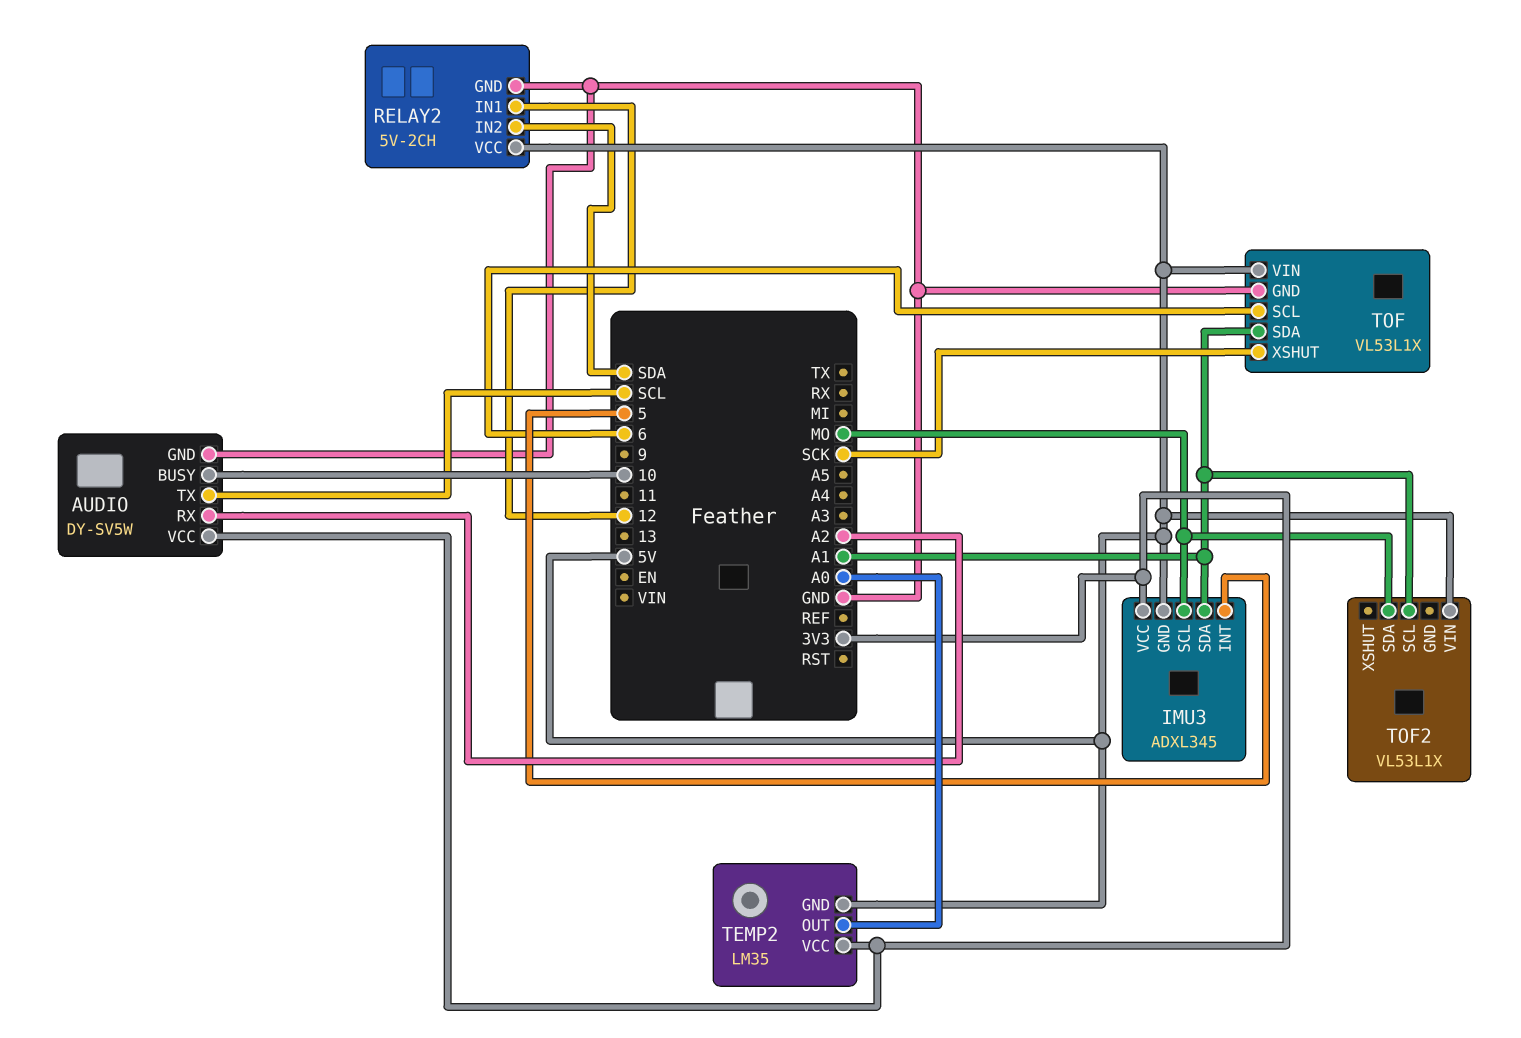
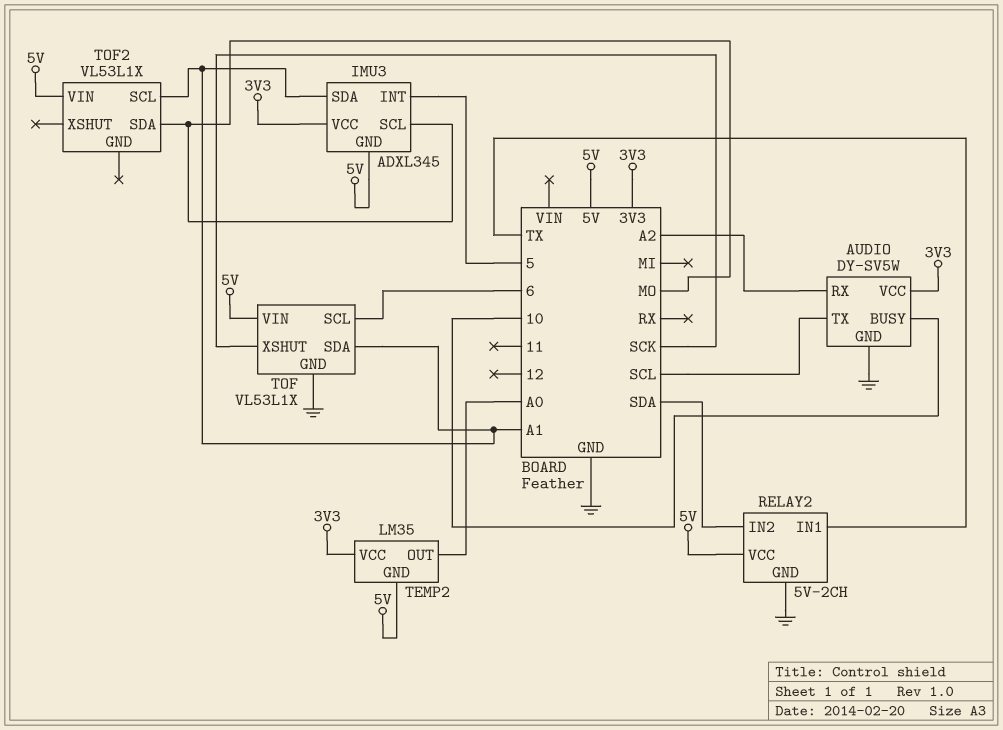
RELAY2 pin IN1: 12 -> TX

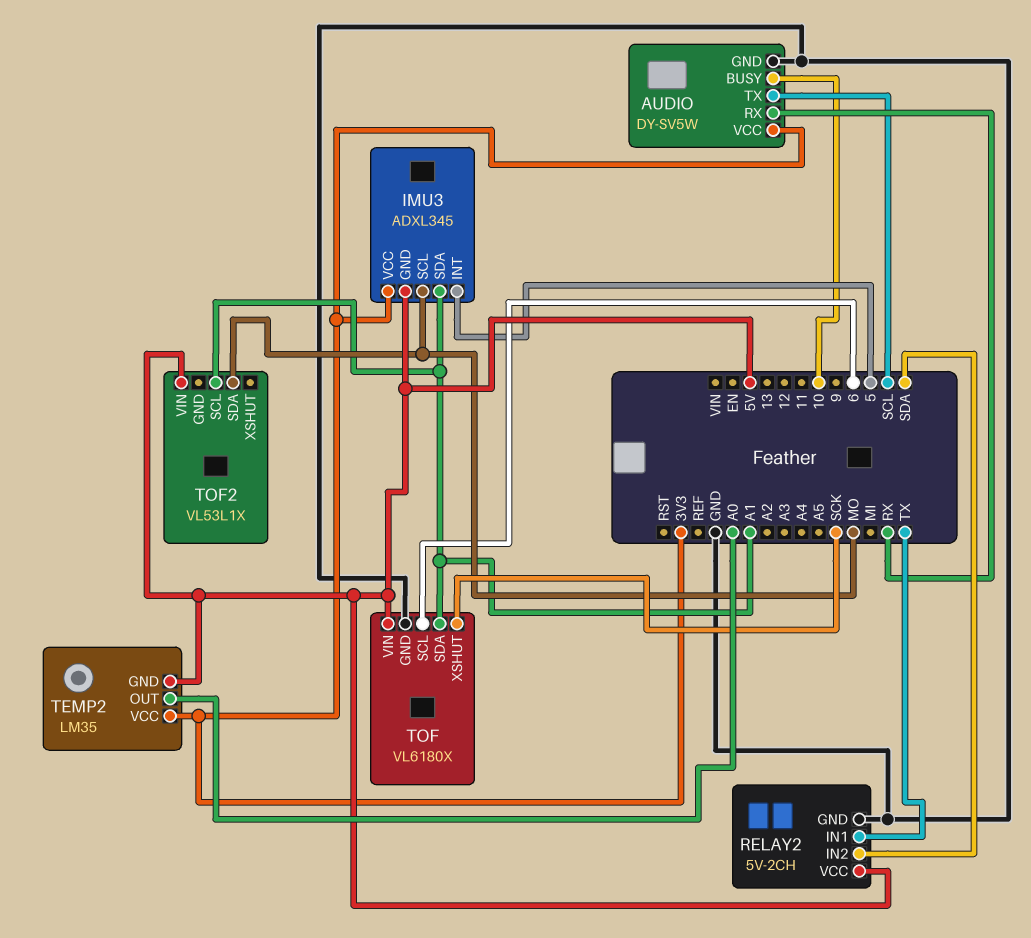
AUDIO pin RX: A2 -> RX
TOF: VL53L1X -> VL6180X

